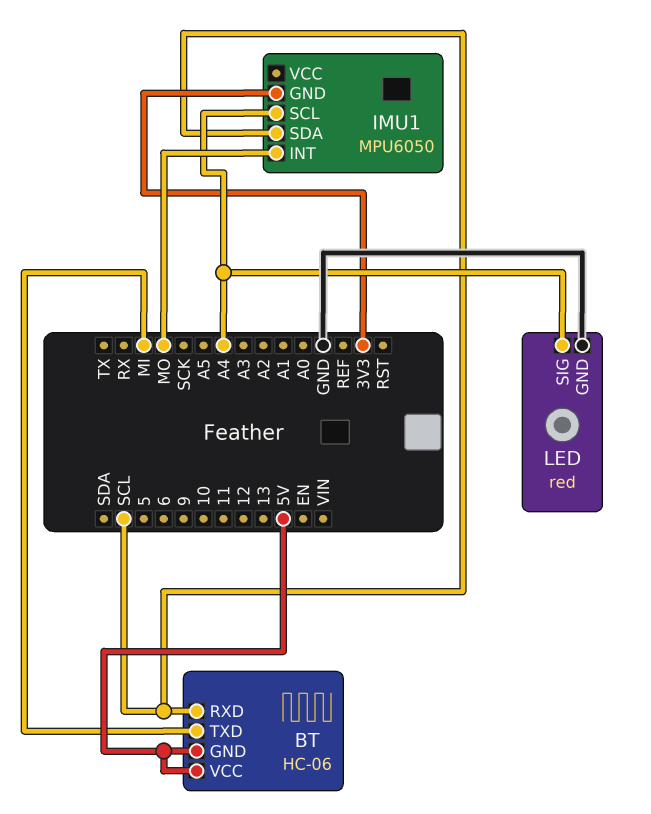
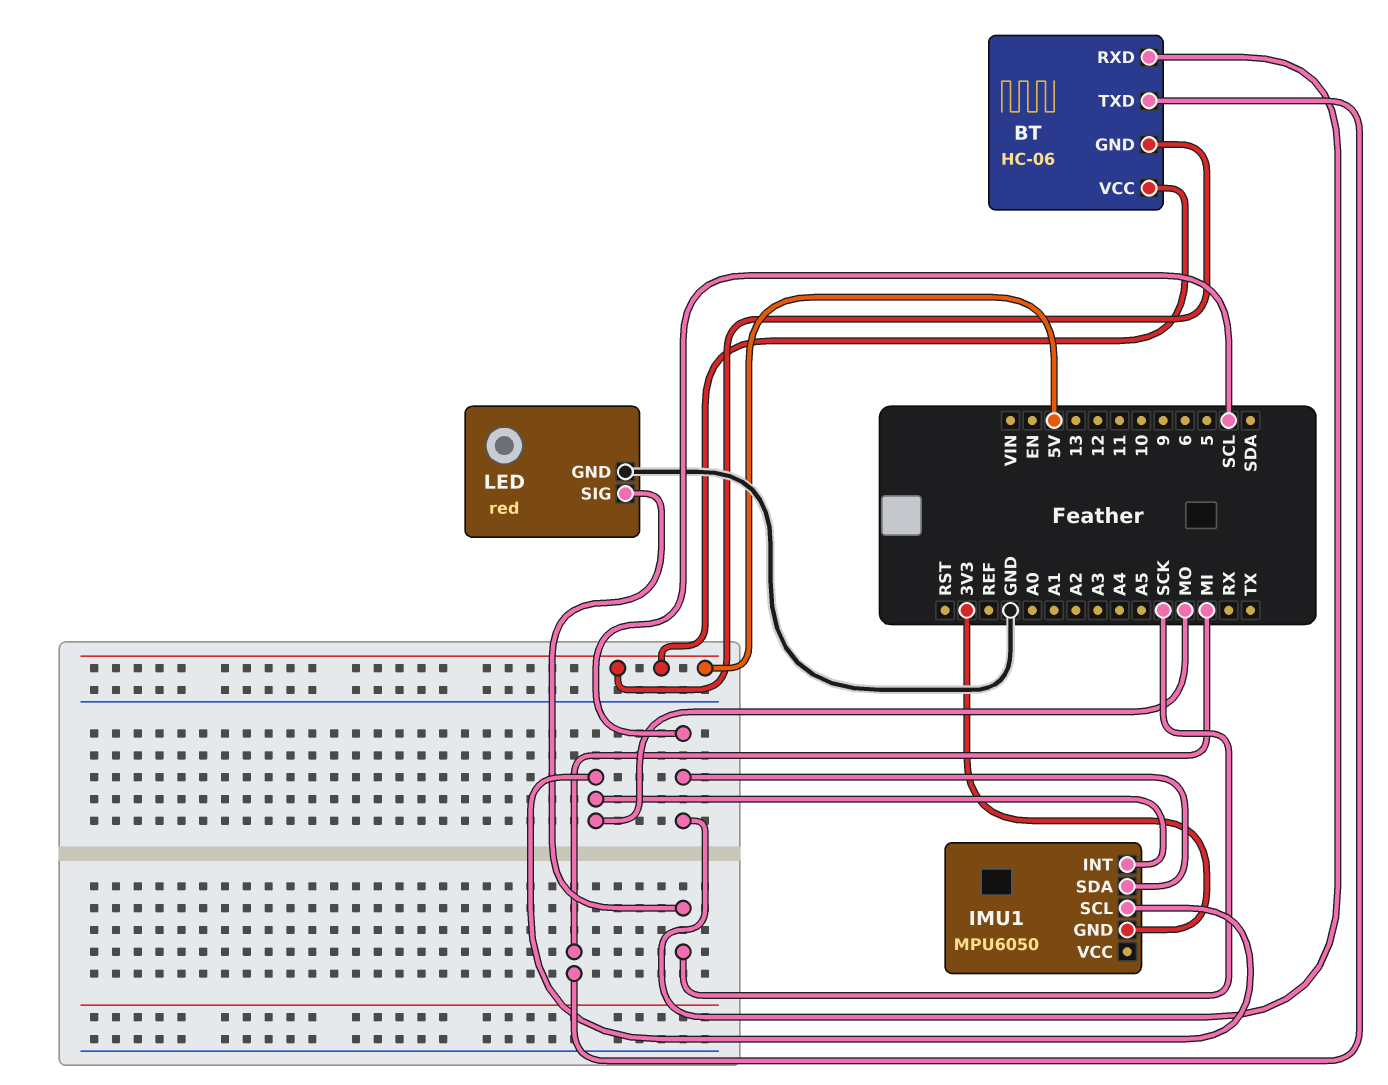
IMU1 pin SCL: A4 -> MO
LED pin SIG: A4 -> SCK

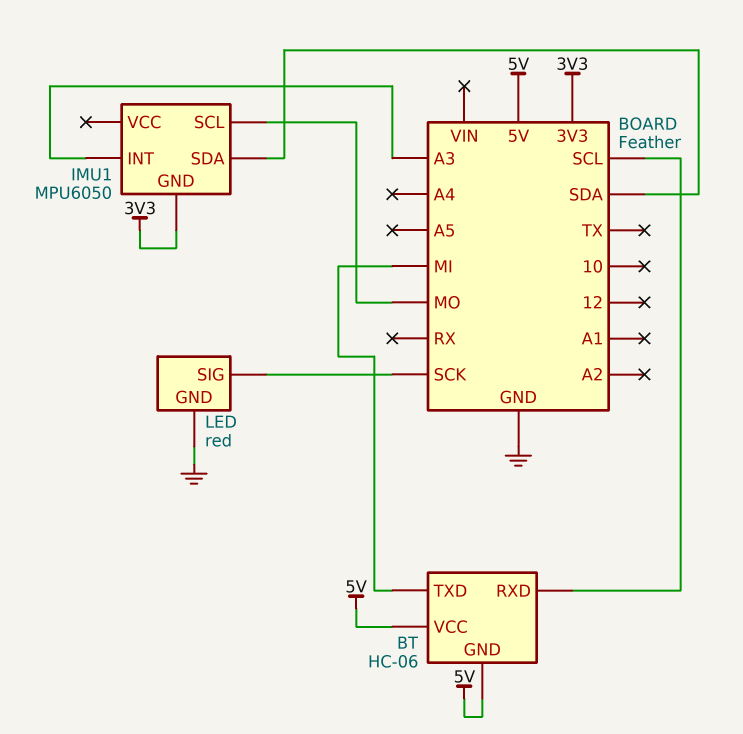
IMU1 pin INT: MO -> A3
IMU1 pin SDA: SCL -> SDA

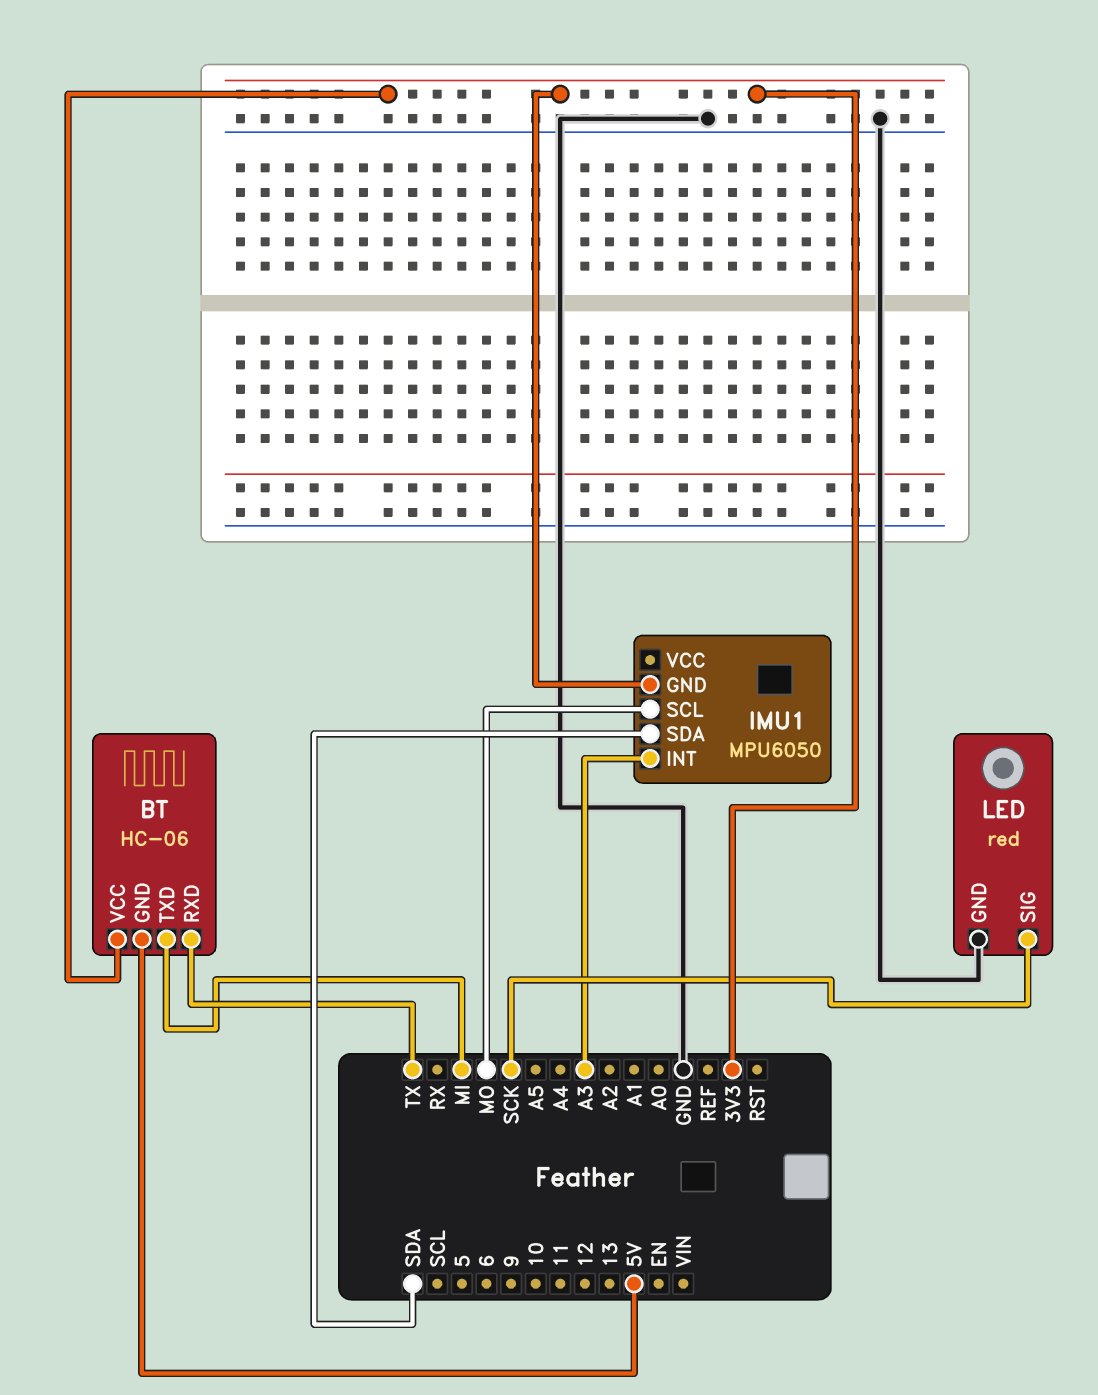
BT pin RXD: SCL -> TX
BT pin VCC: 5V -> 3V3

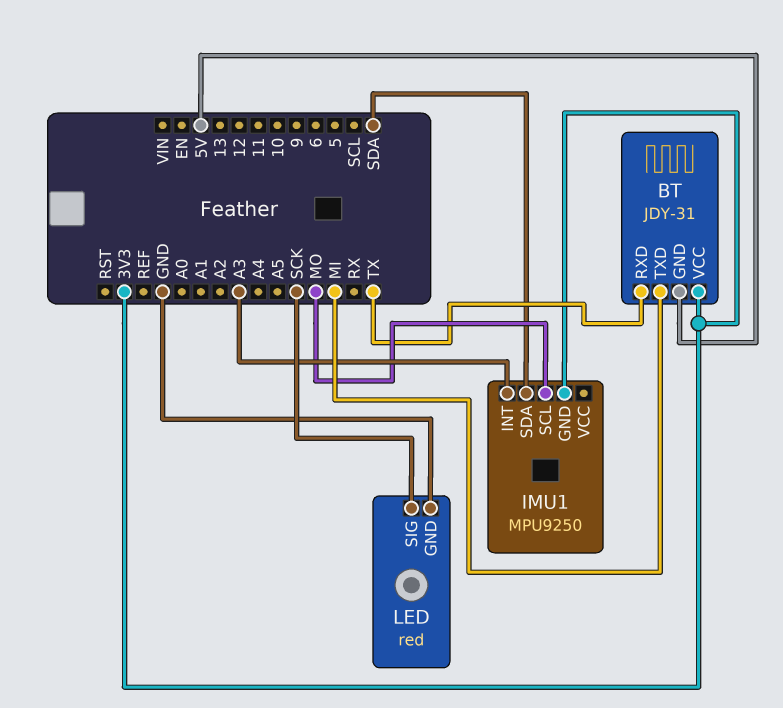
BT: HC-06 -> JDY-31
IMU1: MPU6050 -> MPU9250

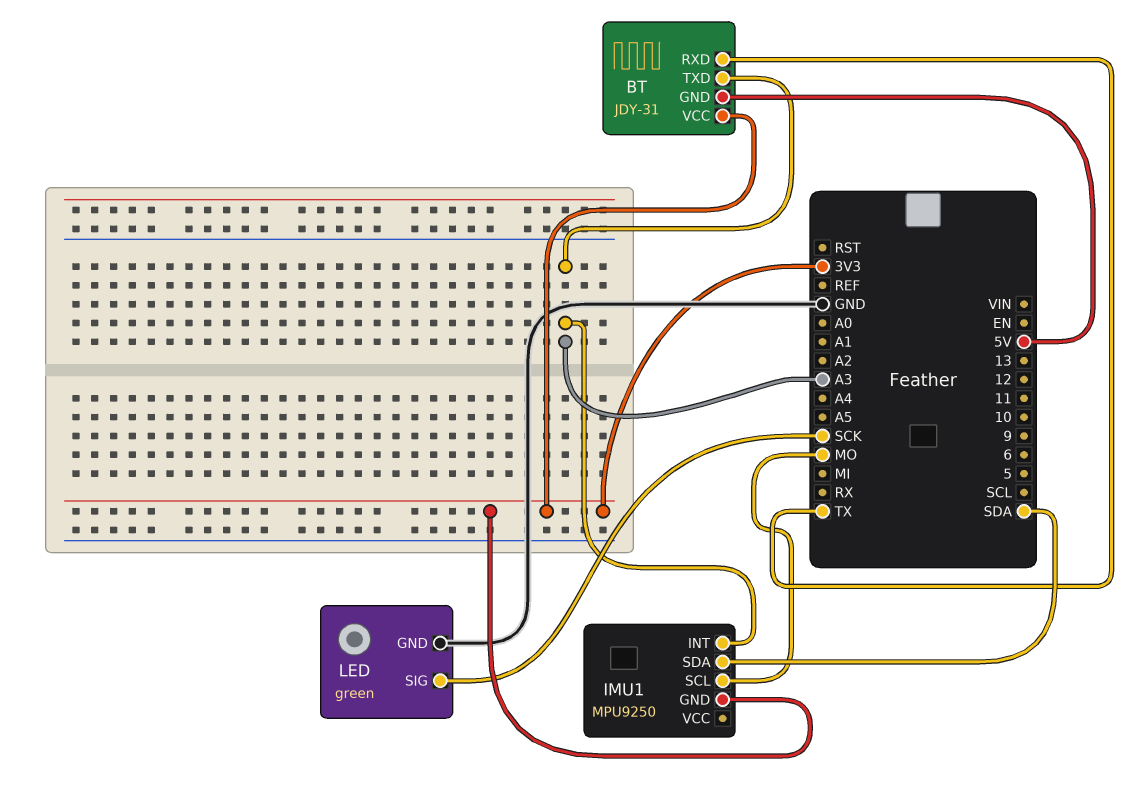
BT pin TXD: MI -> A3
LED: red -> green

